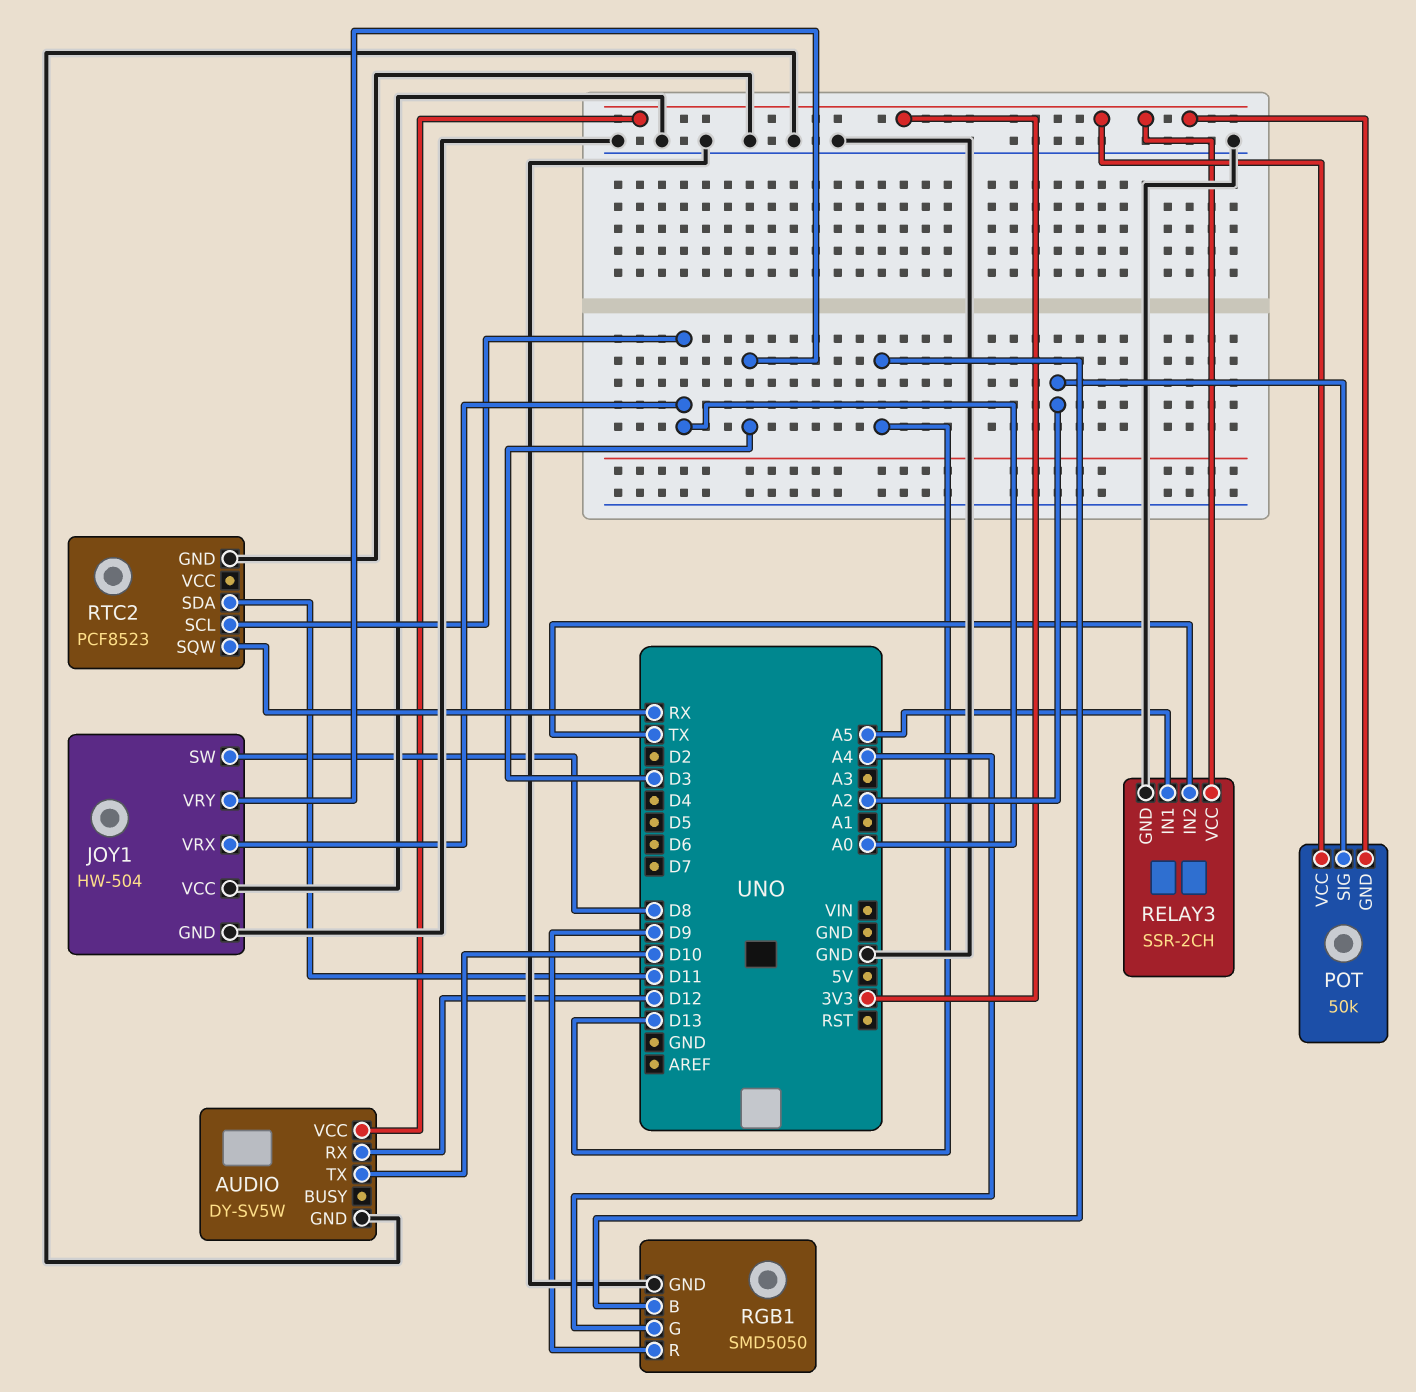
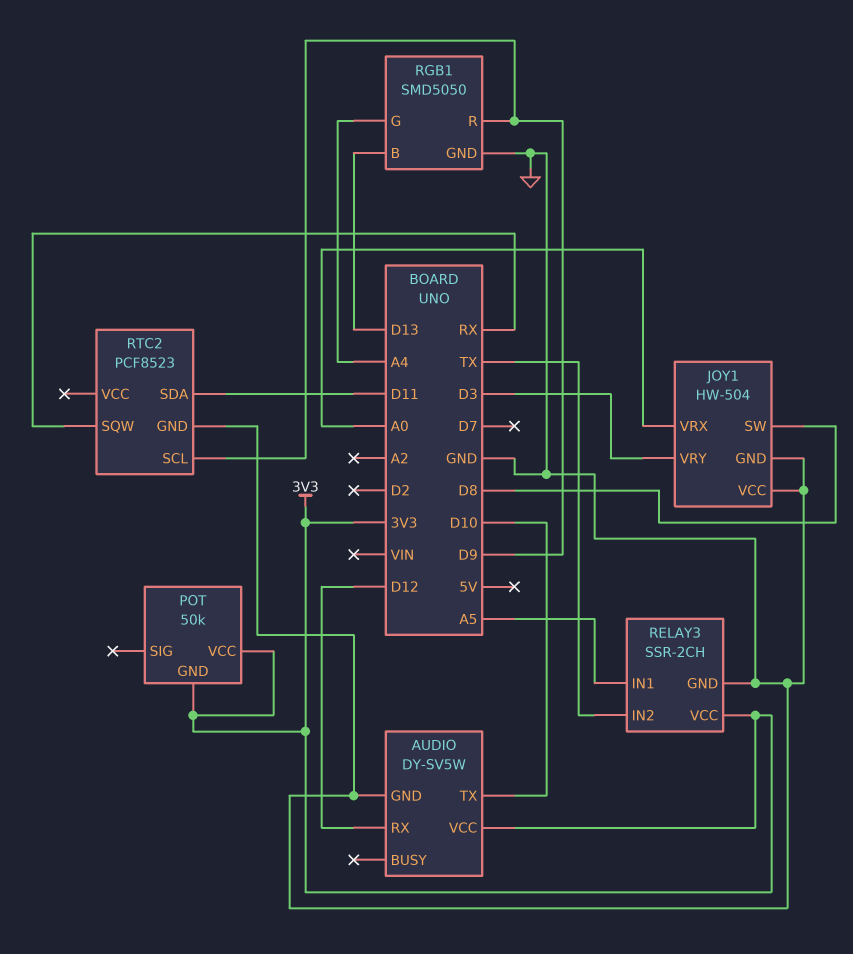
POT pin SIG: A2 -> none
RTC2 pin SCL: A0 -> D9

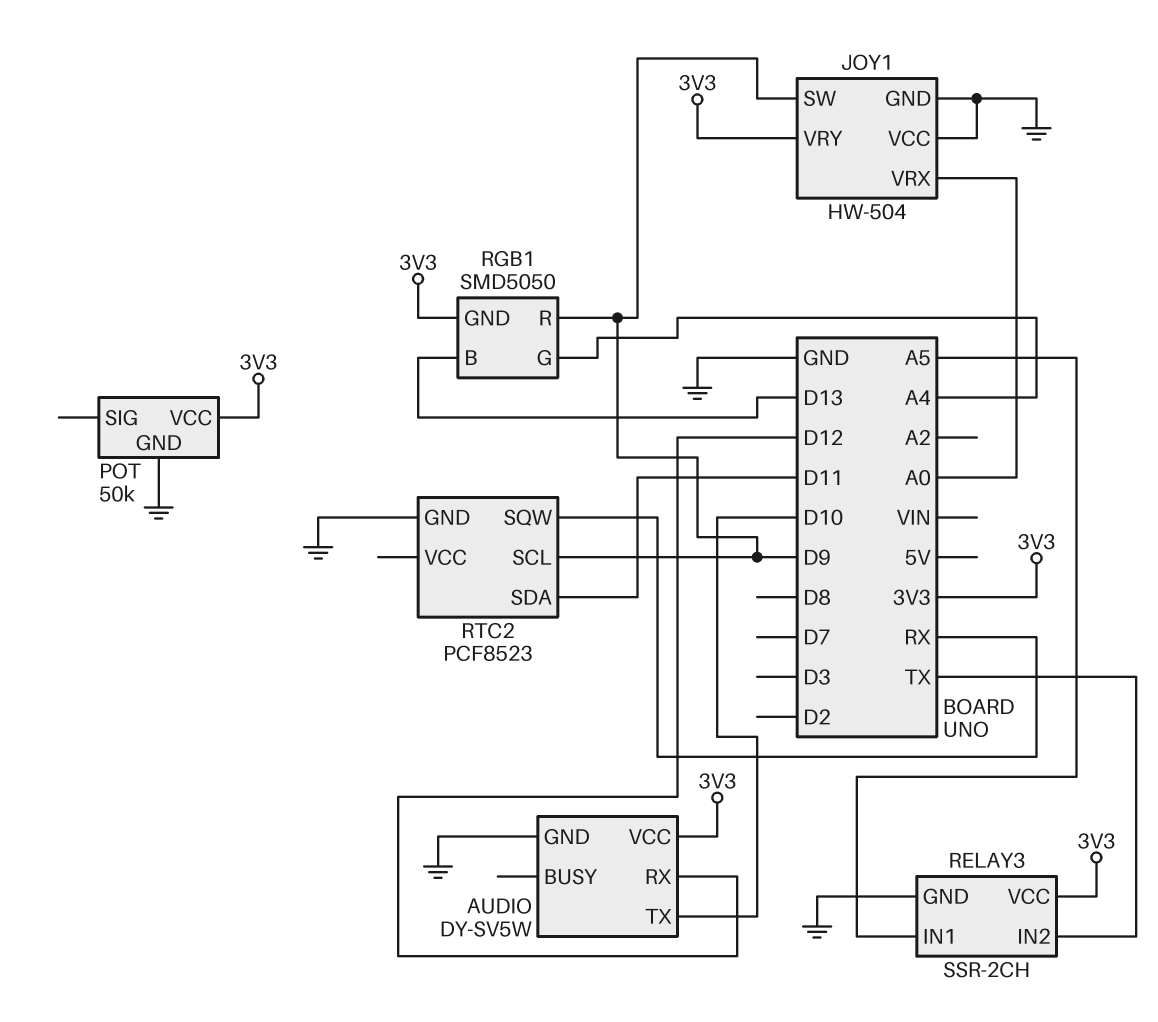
JOY1 pin SW: D8 -> D9
JOY1 pin VRY: D3 -> 3V3
POT pin GND: 3V3 -> GND
RGB1 pin GND: GND -> 3V3

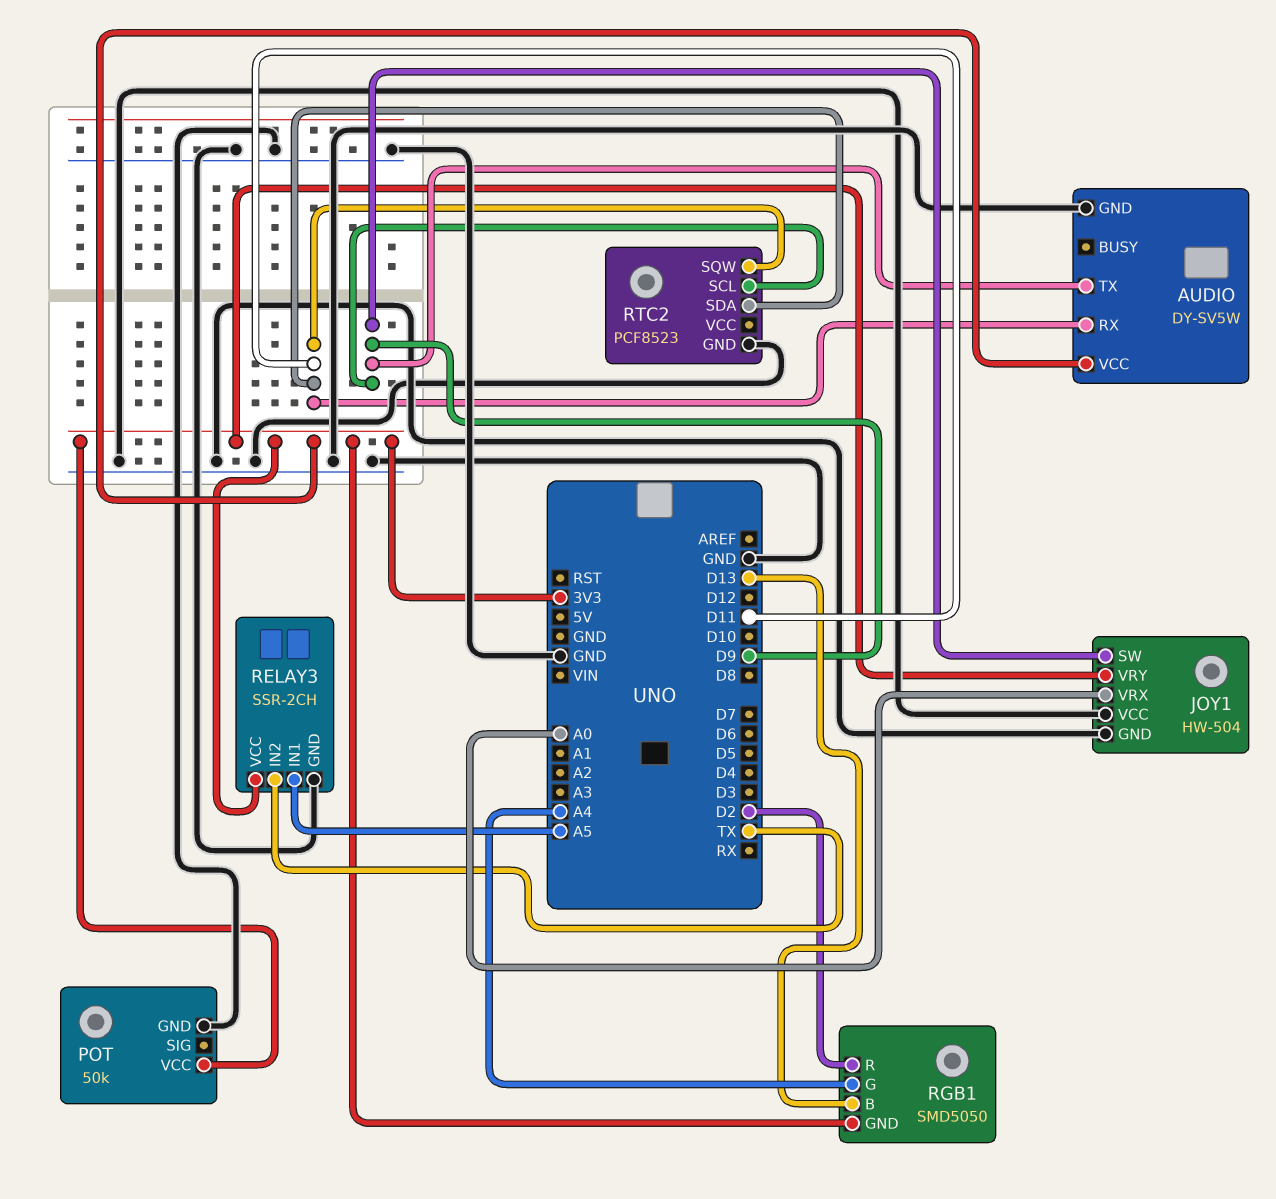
AUDIO pin RX: D12 -> D11
AUDIO pin TX: D10 -> D9
RGB1 pin R: D9 -> D2
RTC2 pin SQW: RX -> D11

